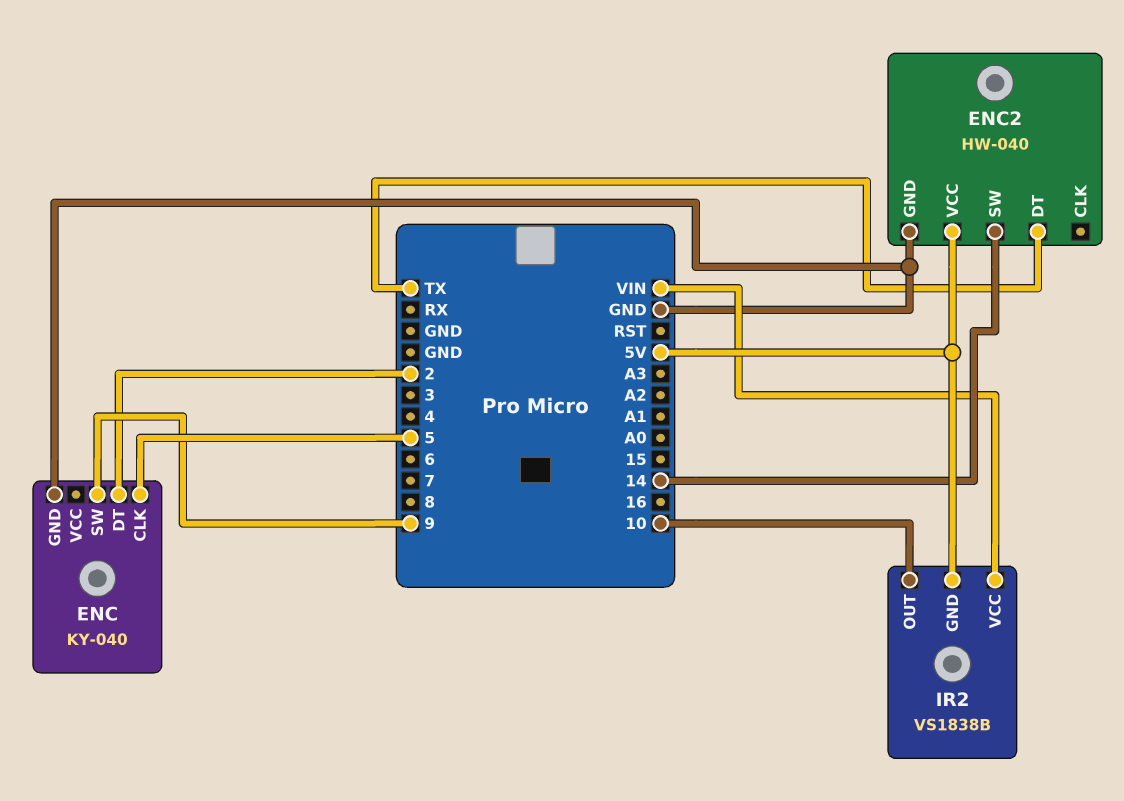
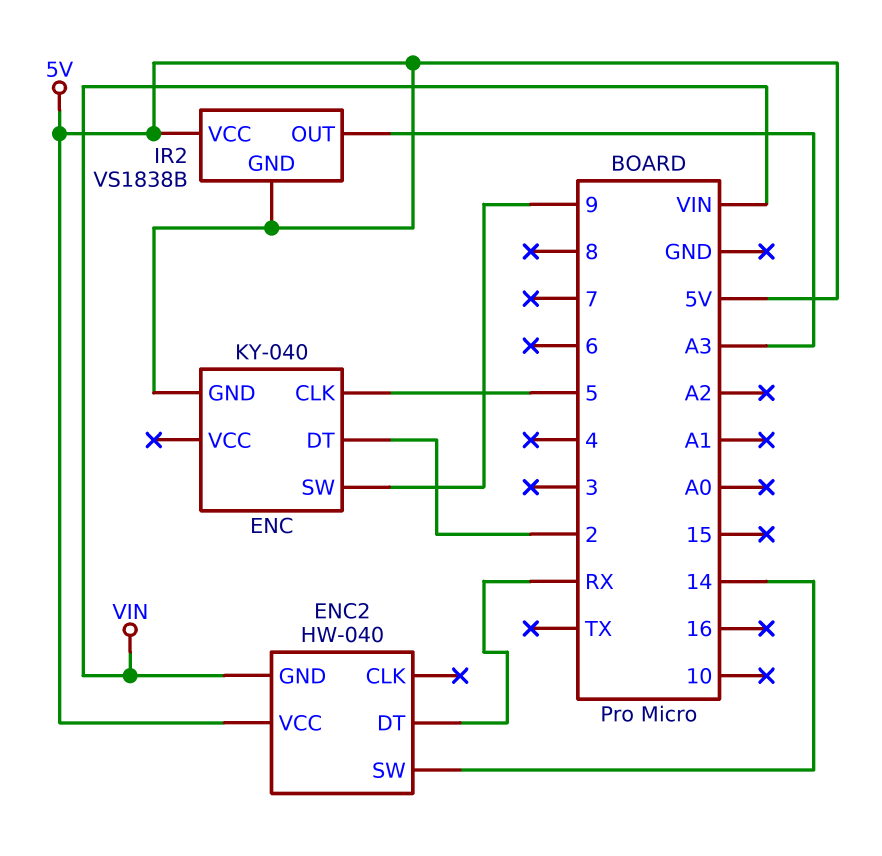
ENC pin GND: GND -> 5V
ENC2 pin DT: TX -> RX
ENC2 pin GND: GND -> VIN
IR2 pin OUT: 10 -> A3
IR2 pin VCC: VIN -> 5V

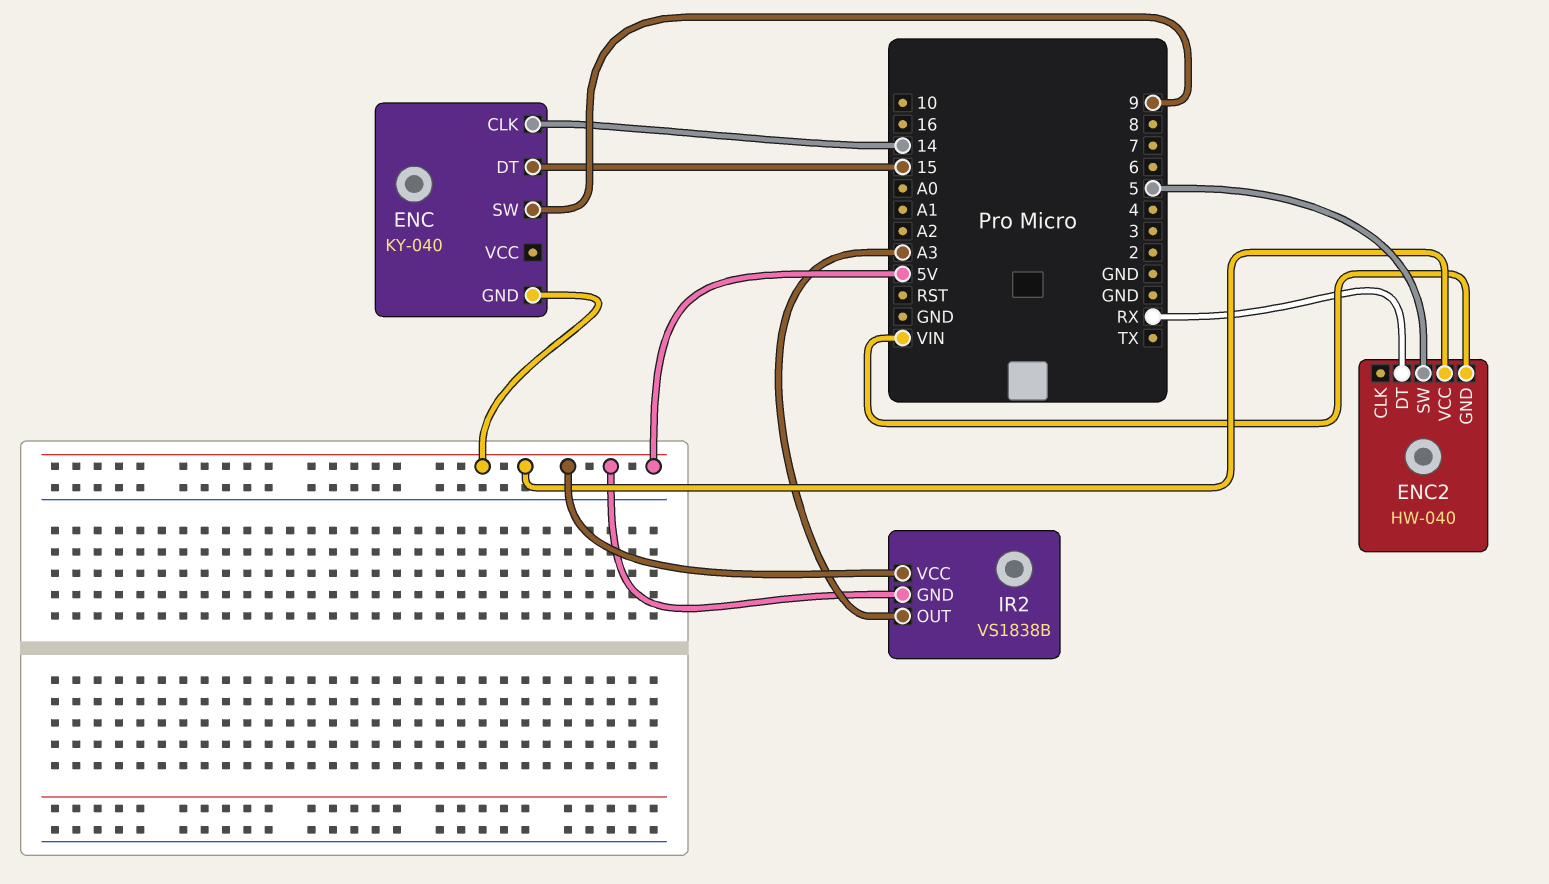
ENC pin CLK: 5 -> 14
ENC pin DT: 2 -> 15
ENC2 pin SW: 14 -> 5

